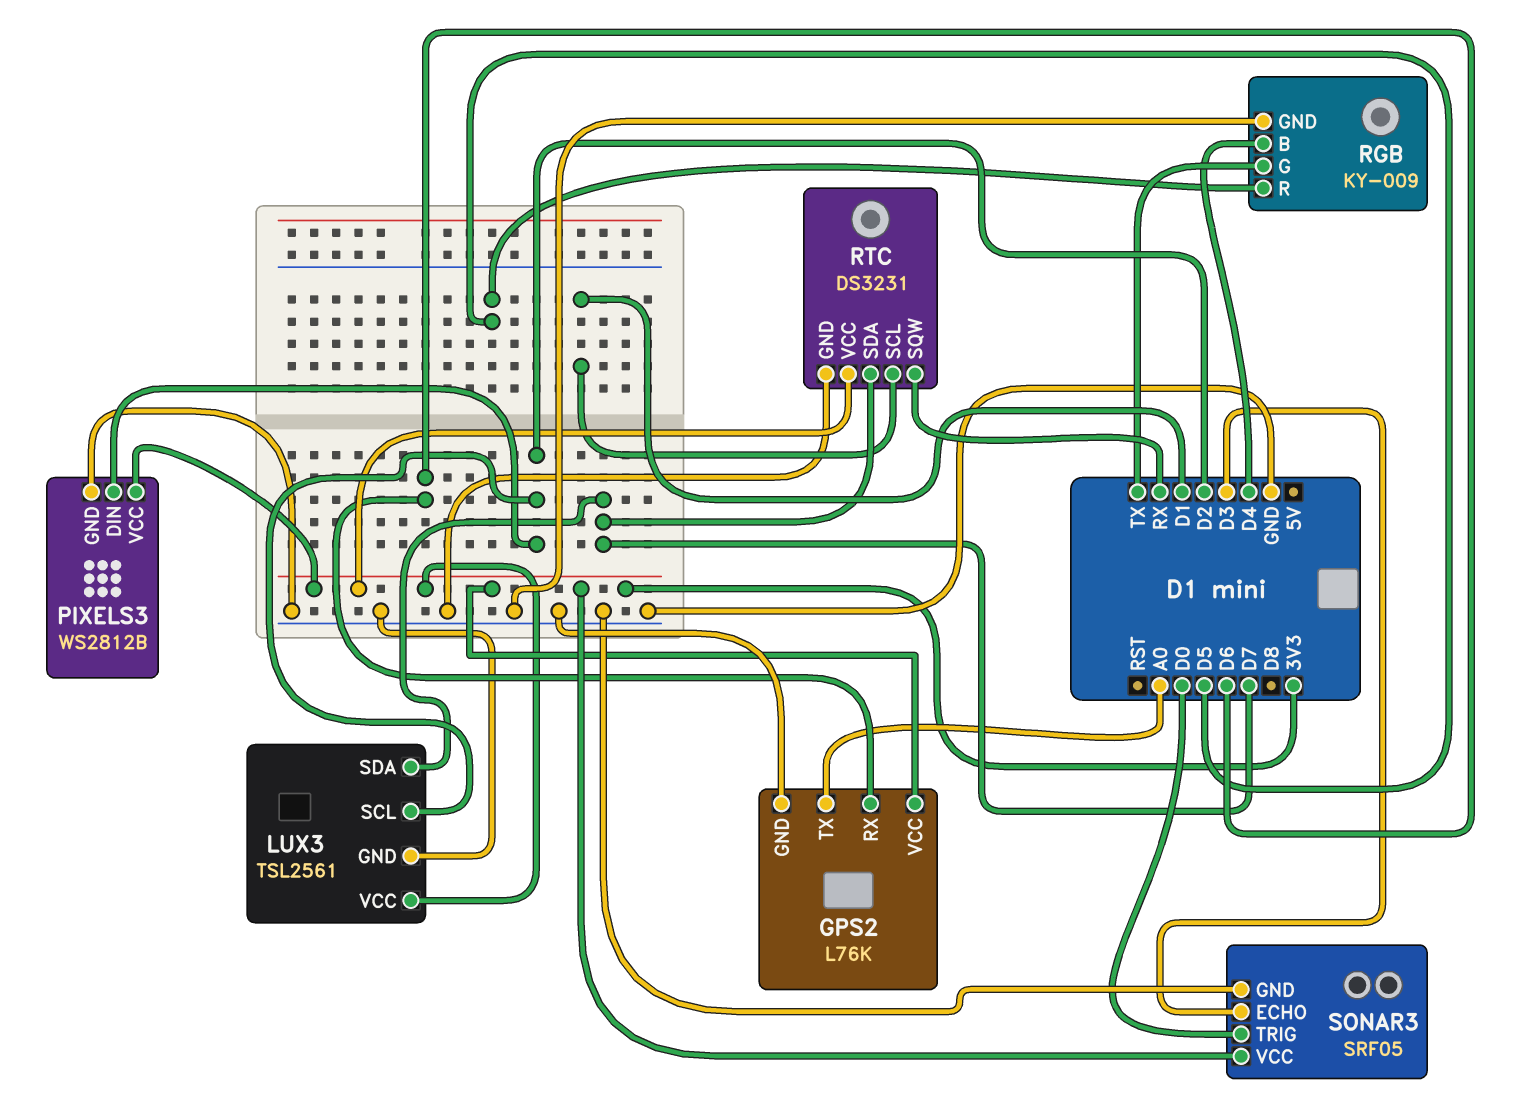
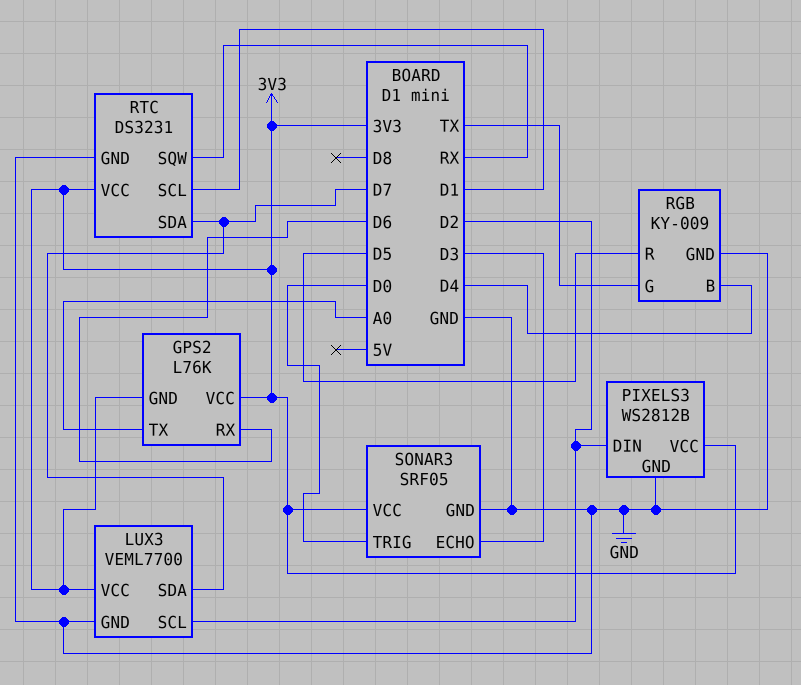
GPS2 pin GND: GND -> 3V3
LUX3: TSL2561 -> VEML7700

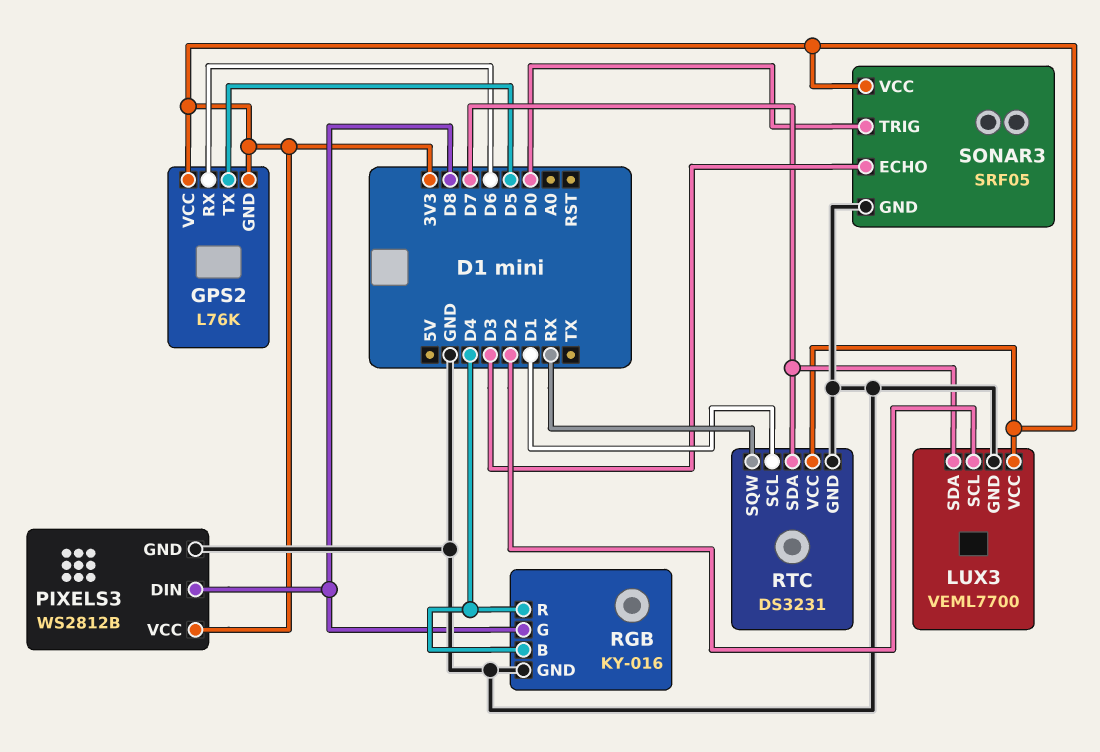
GPS2 pin TX: A0 -> D5
PIXELS3 pin DIN: D2 -> D8
RGB: KY-009 -> KY-016
RGB pin G: TX -> D8
RGB pin R: D5 -> D4

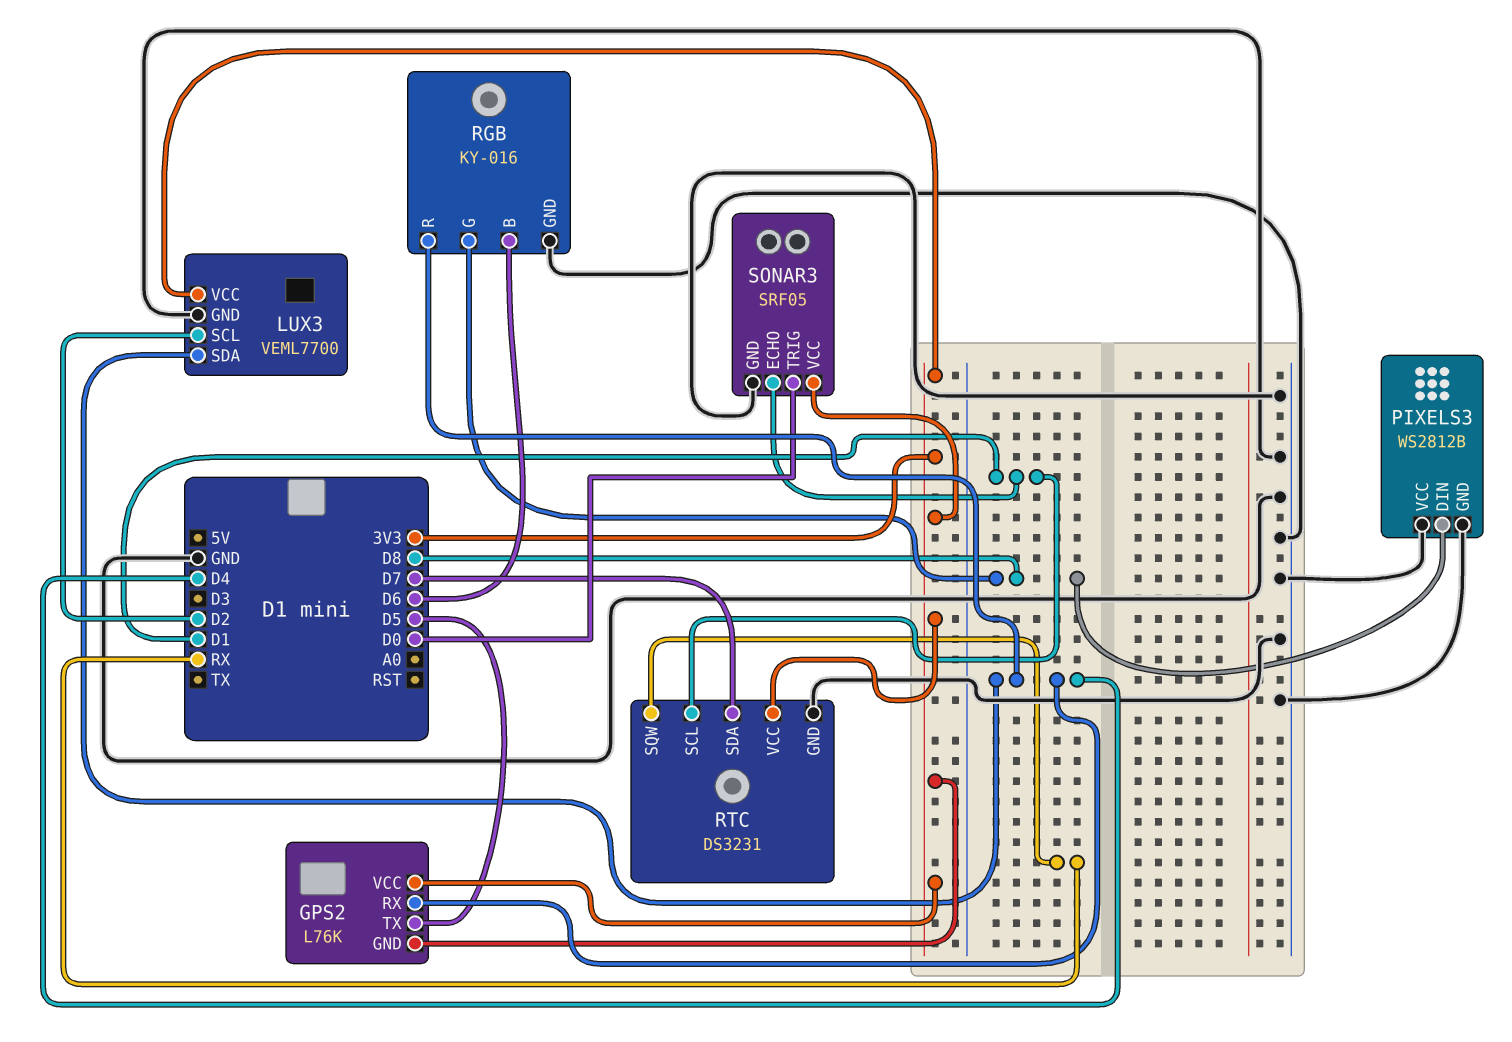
GPS2 pin RX: D6 -> D4
LUX3 pin SDA: D7 -> D4
PIXELS3 pin VCC: 3V3 -> GND
RGB pin B: D4 -> D6
SONAR3 pin ECHO: D3 -> D1

